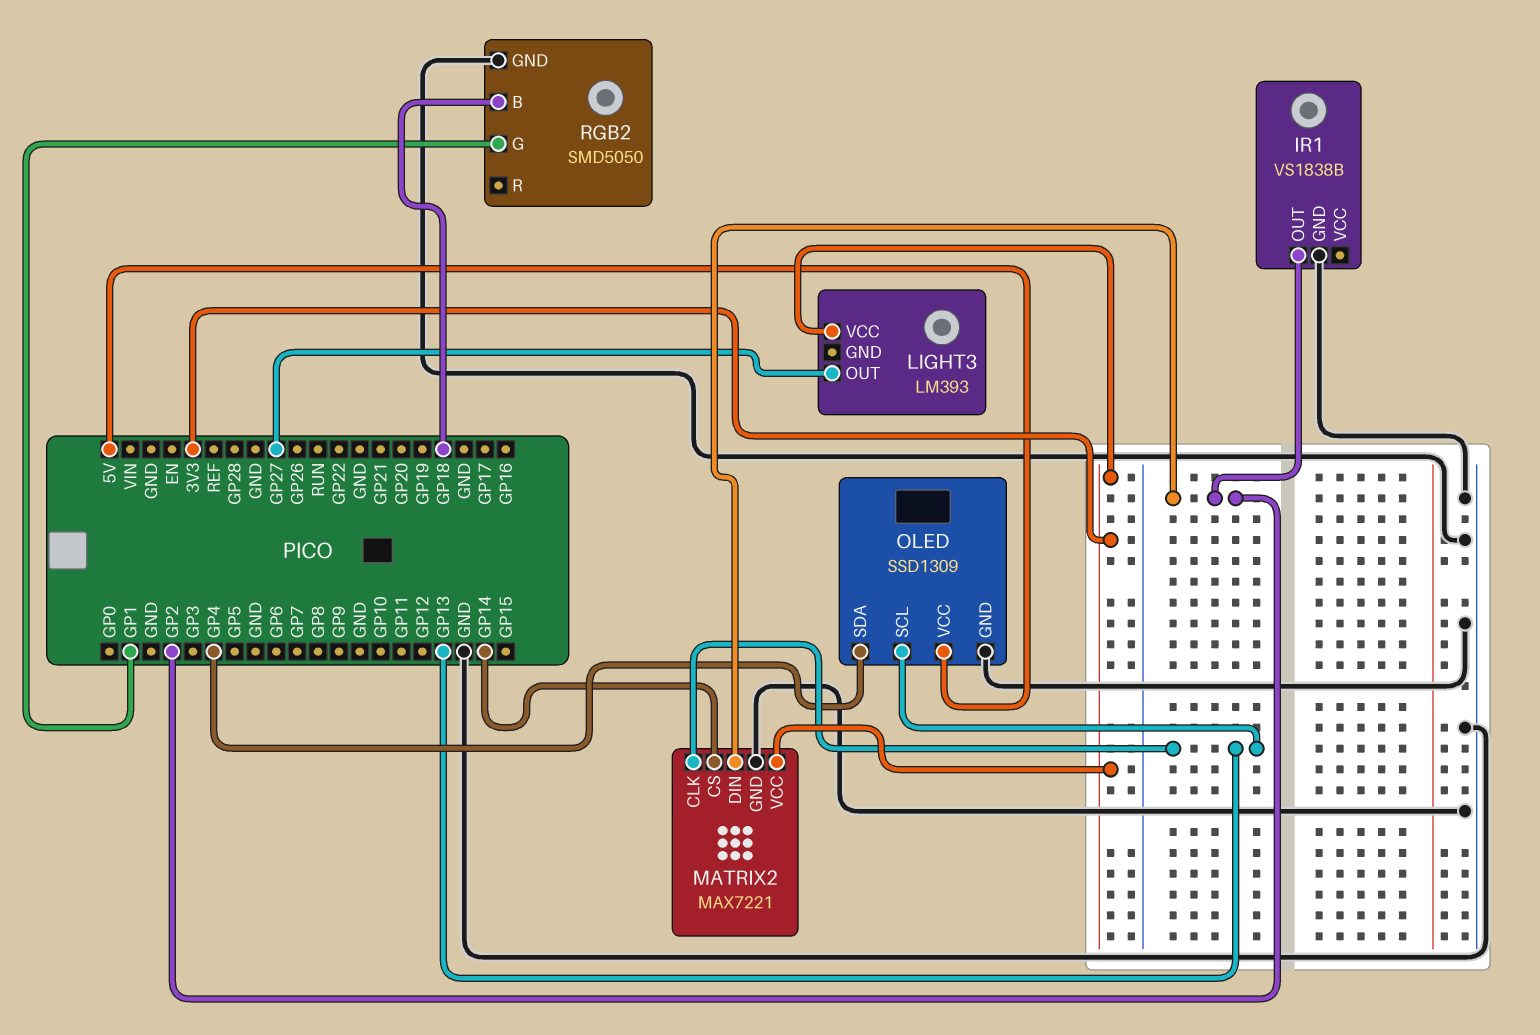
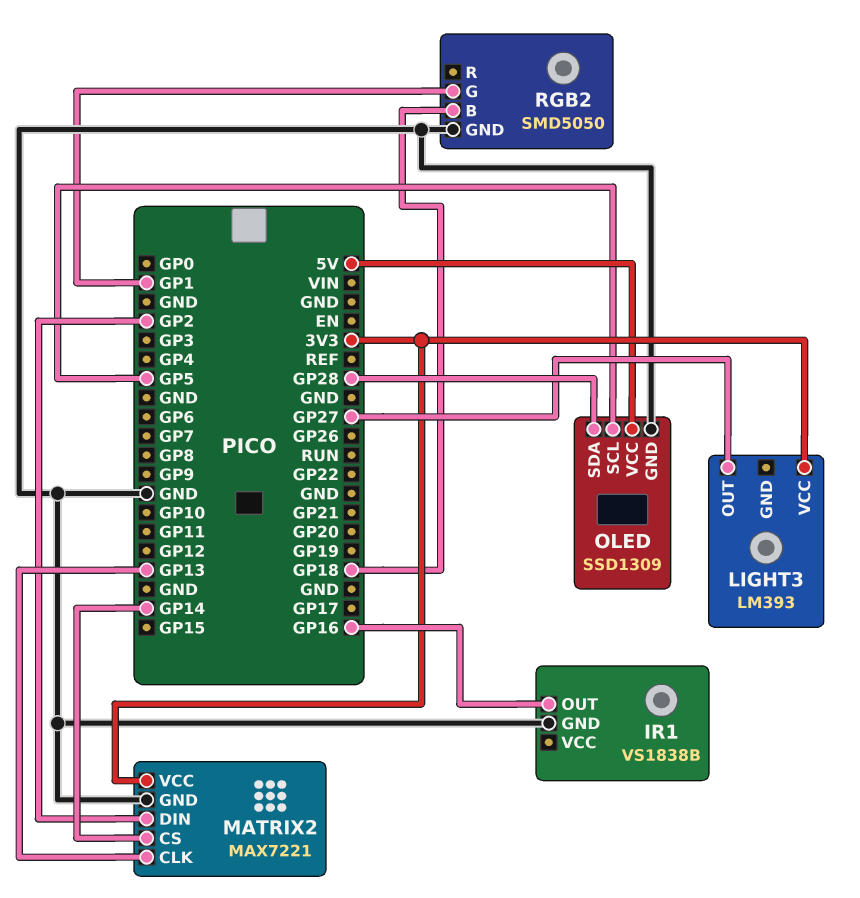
IR1 pin OUT: GP2 -> GP16
OLED pin SCL: GP13 -> GP5
OLED pin SDA: GP4 -> GP28

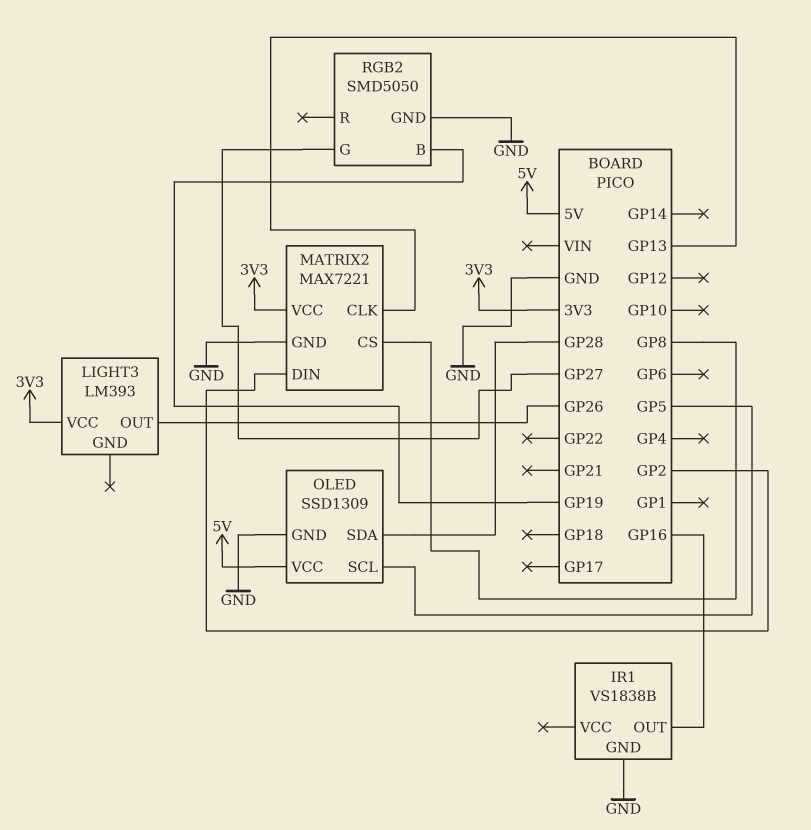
LIGHT3 pin OUT: GP27 -> GP26
MATRIX2 pin CS: GP14 -> GP8
RGB2 pin B: GP18 -> GP19
RGB2 pin G: GP1 -> GP27

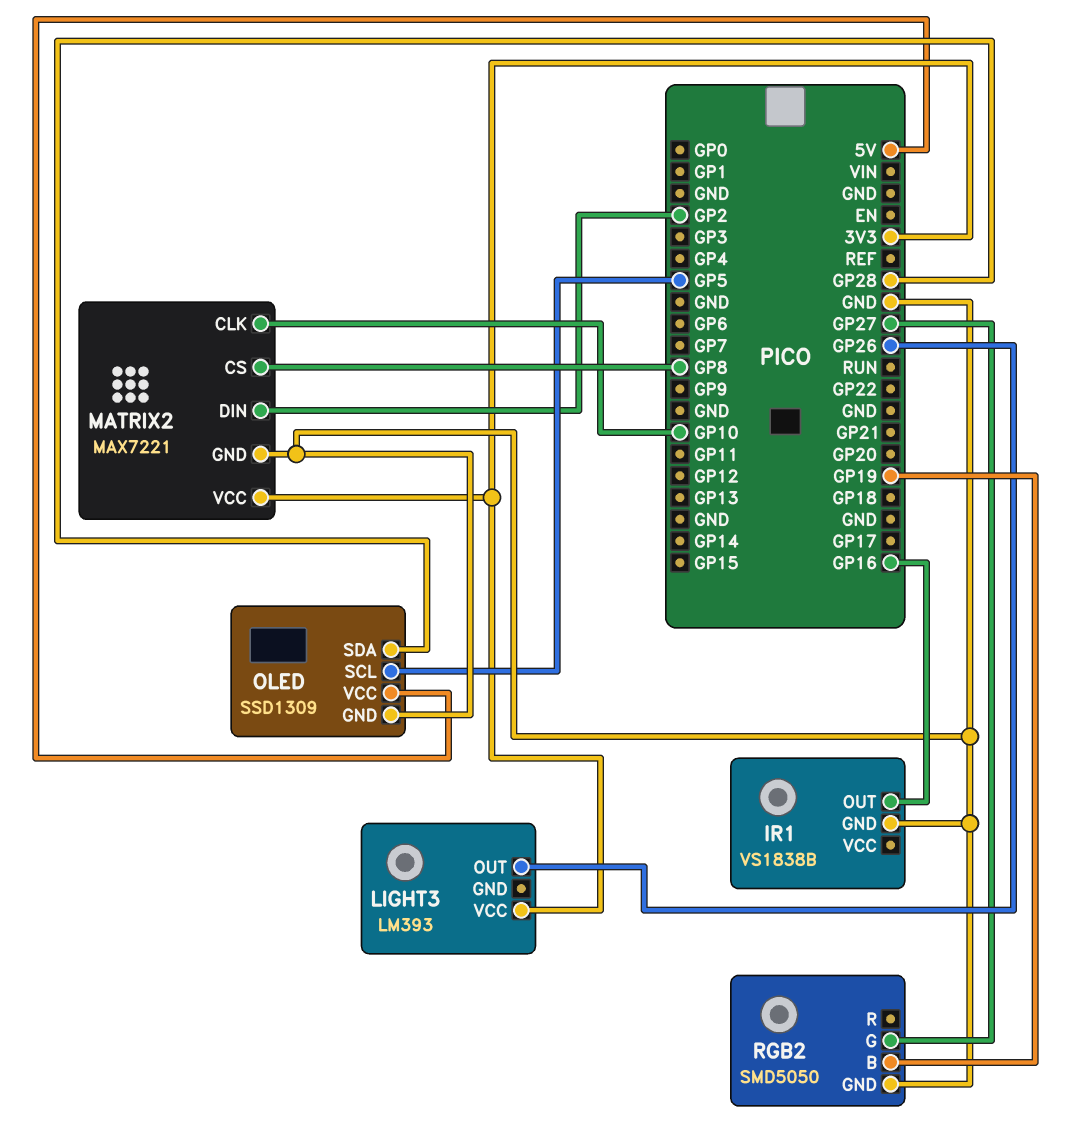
MATRIX2 pin CLK: GP13 -> GP10

